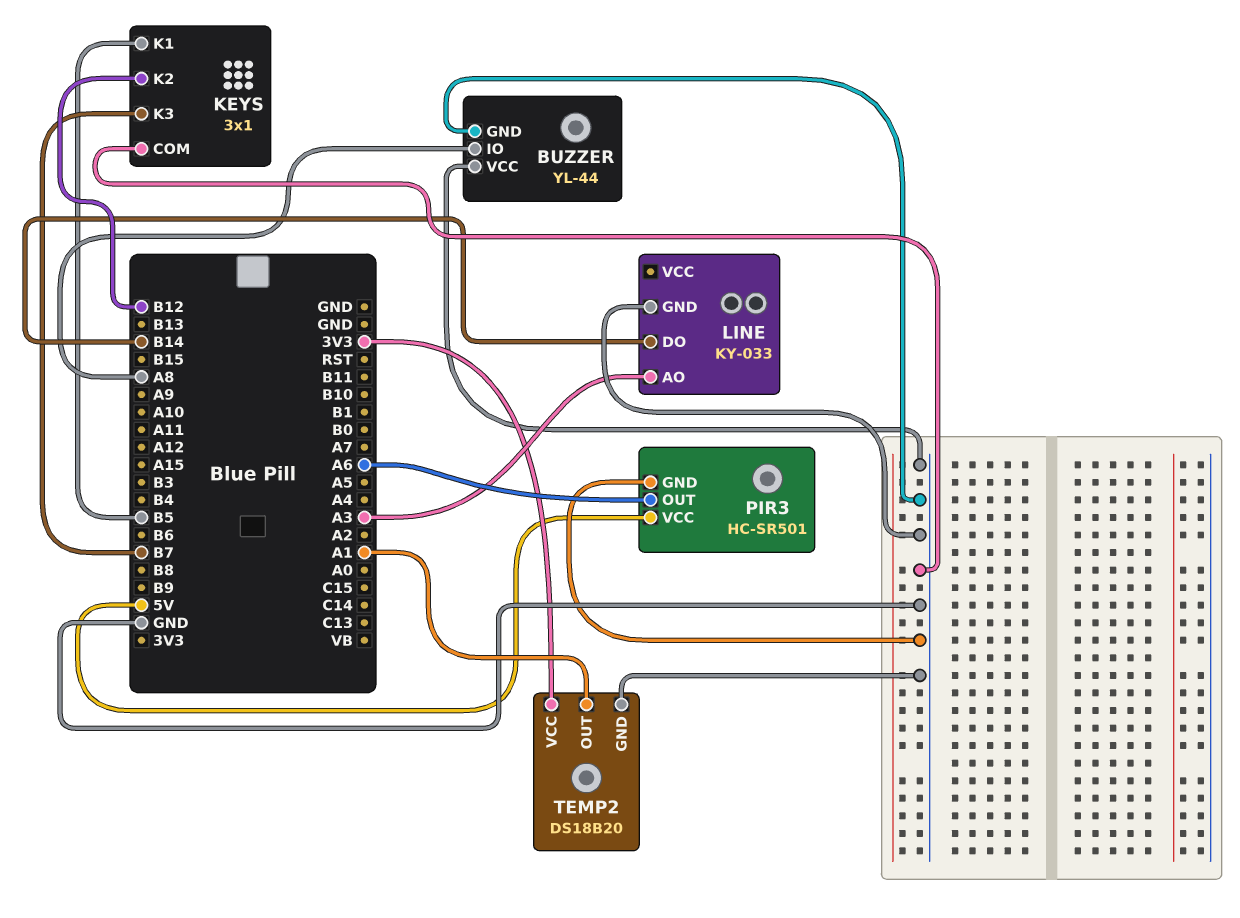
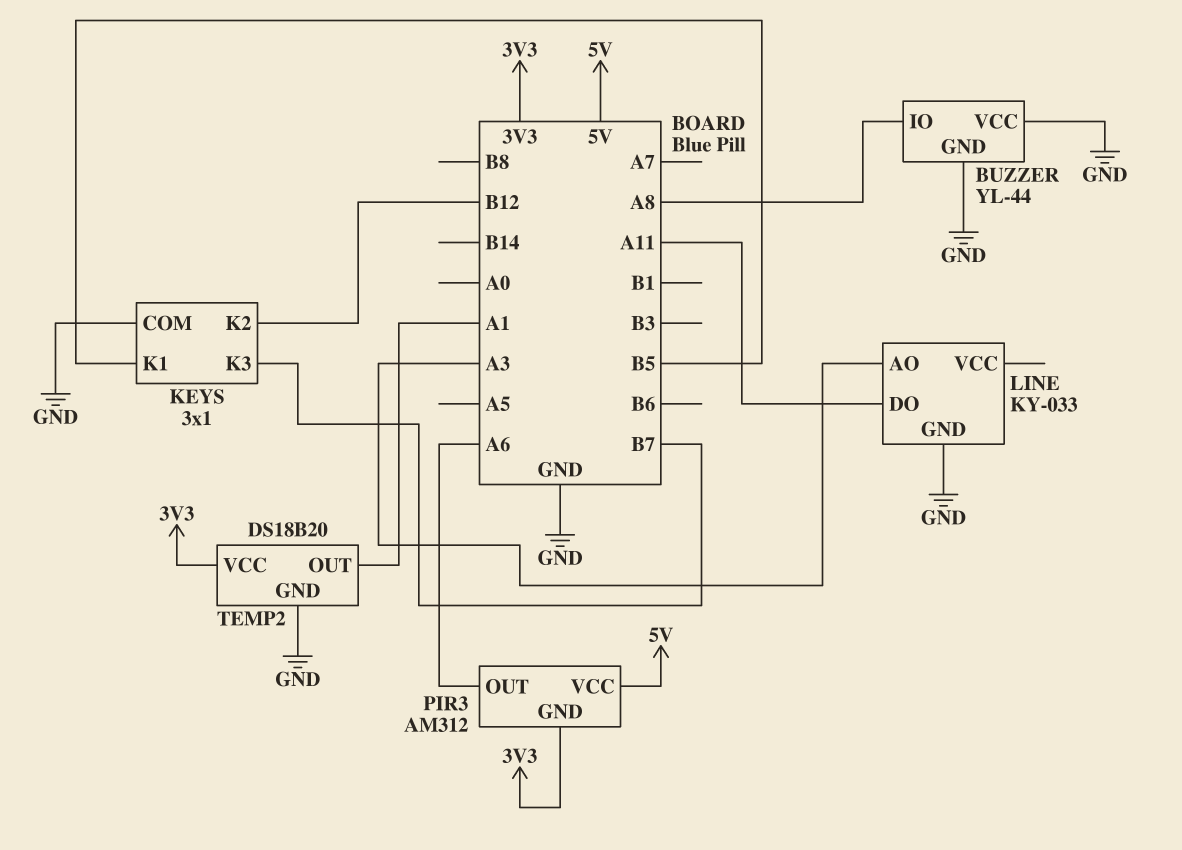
LINE pin DO: B14 -> A11
PIR3: HC-SR501 -> AM312
PIR3 pin GND: GND -> 3V3

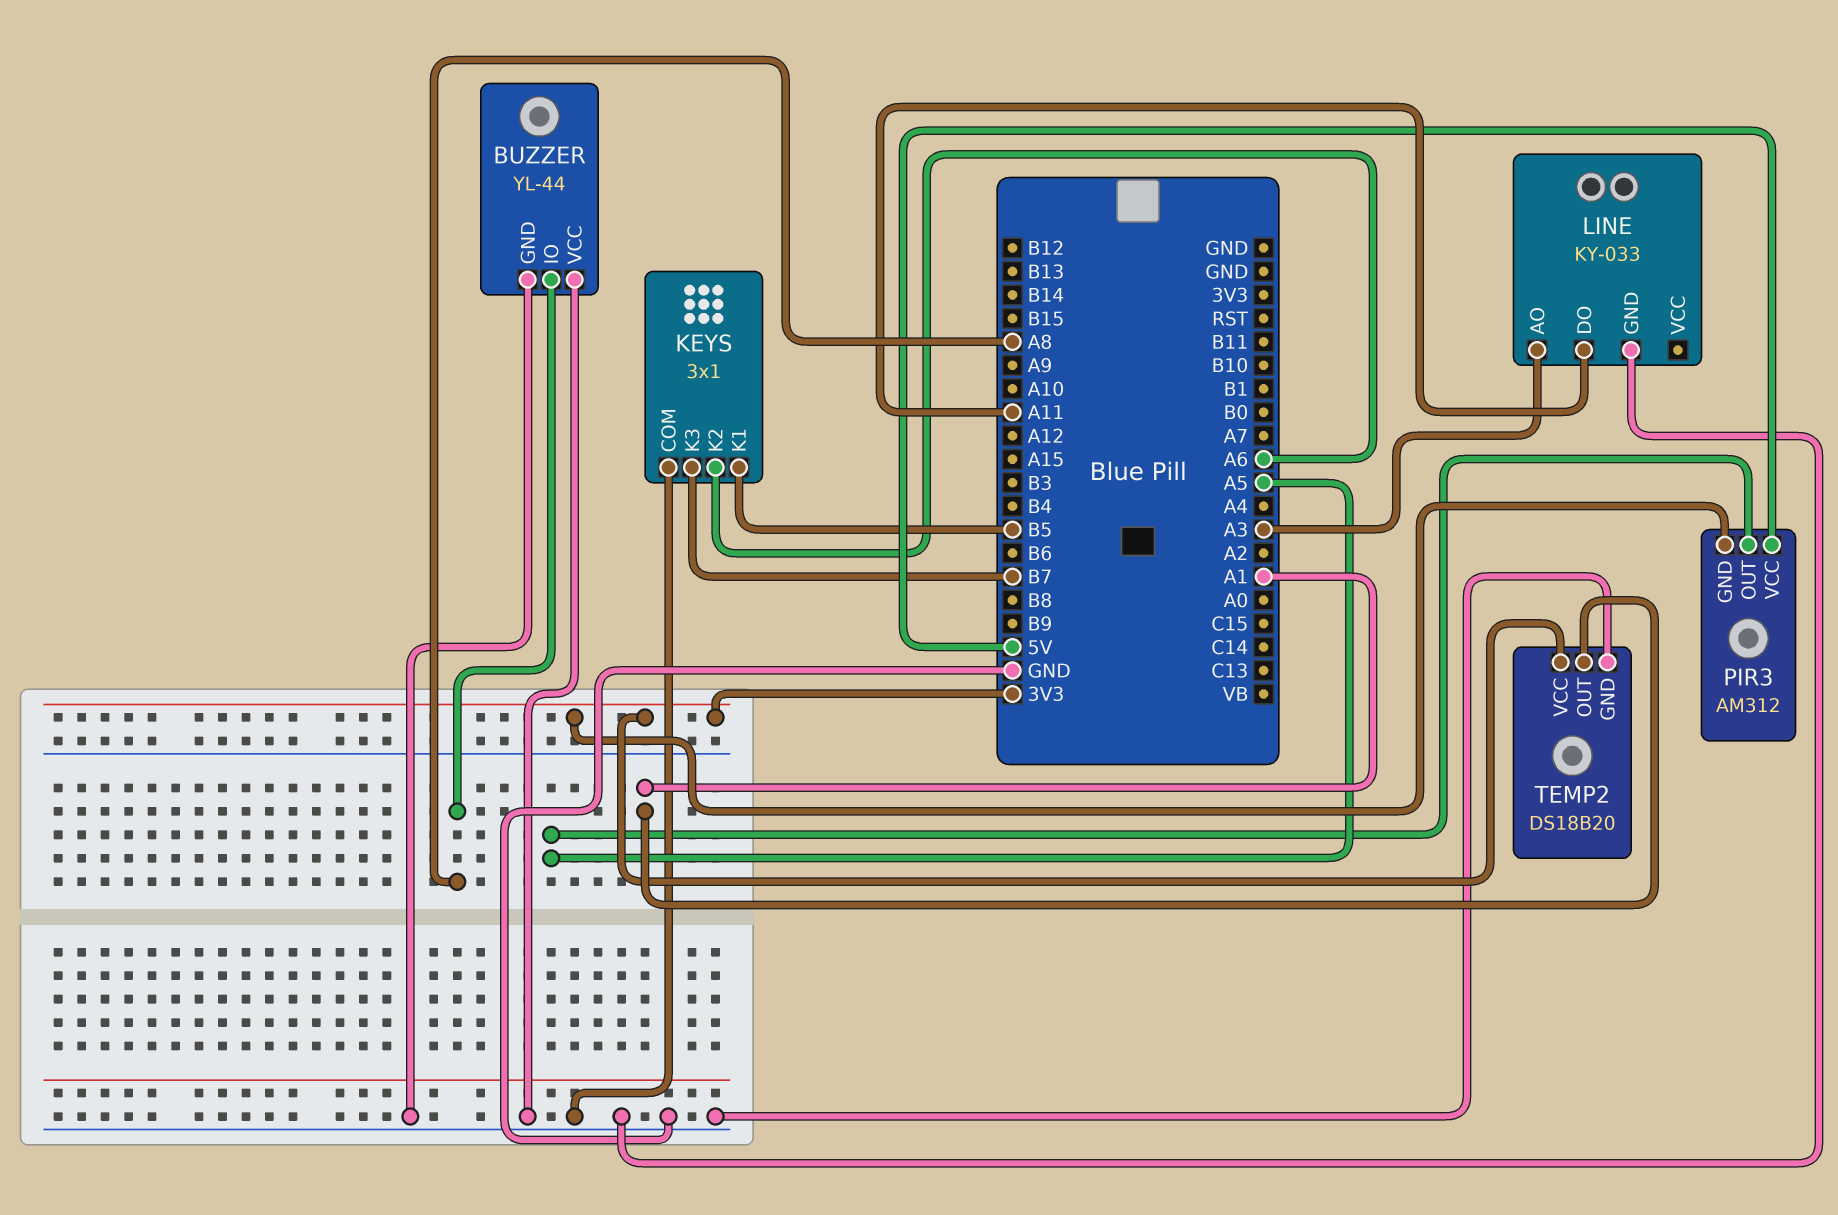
KEYS pin K2: B12 -> A6
PIR3 pin OUT: A6 -> A5

